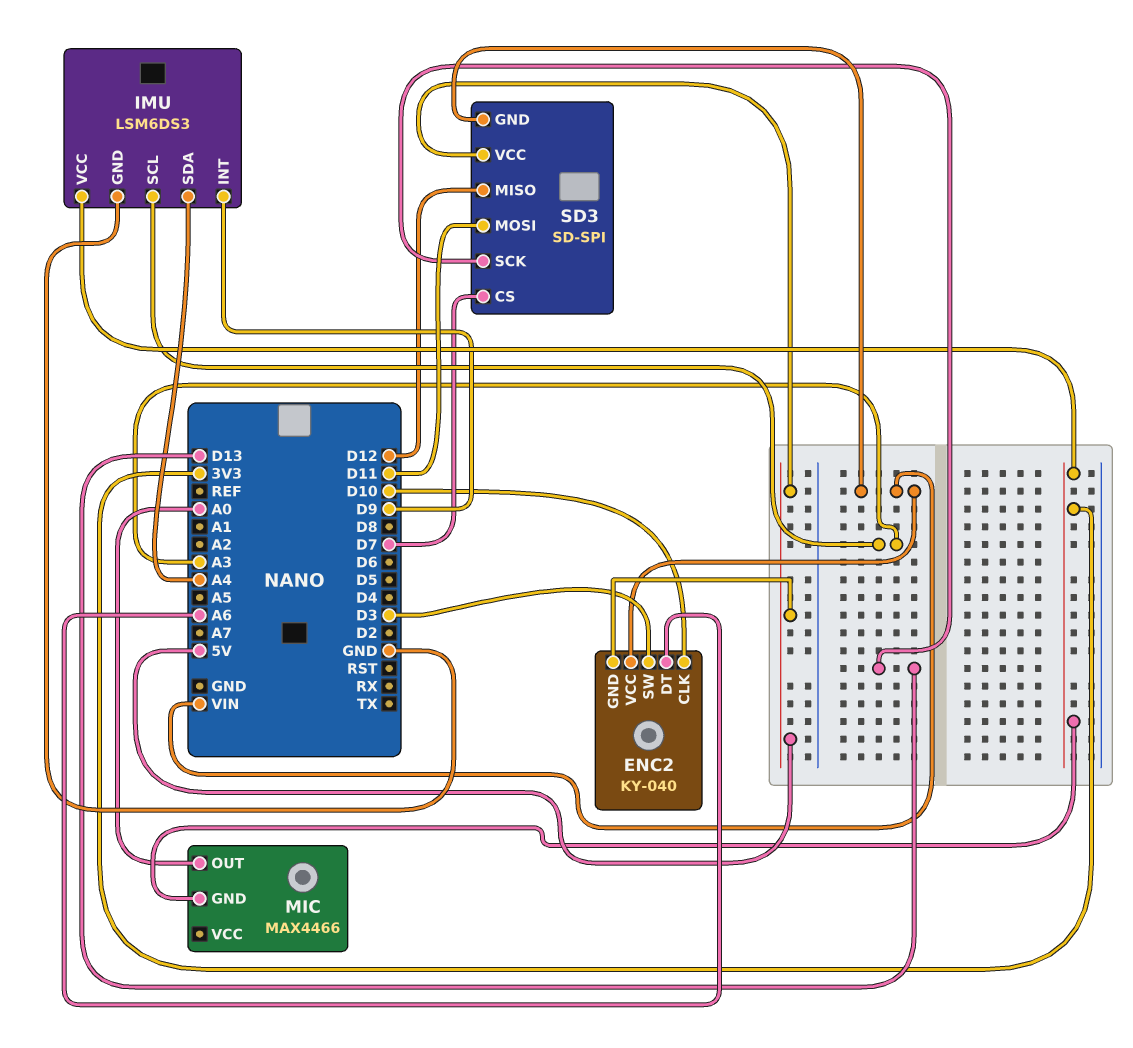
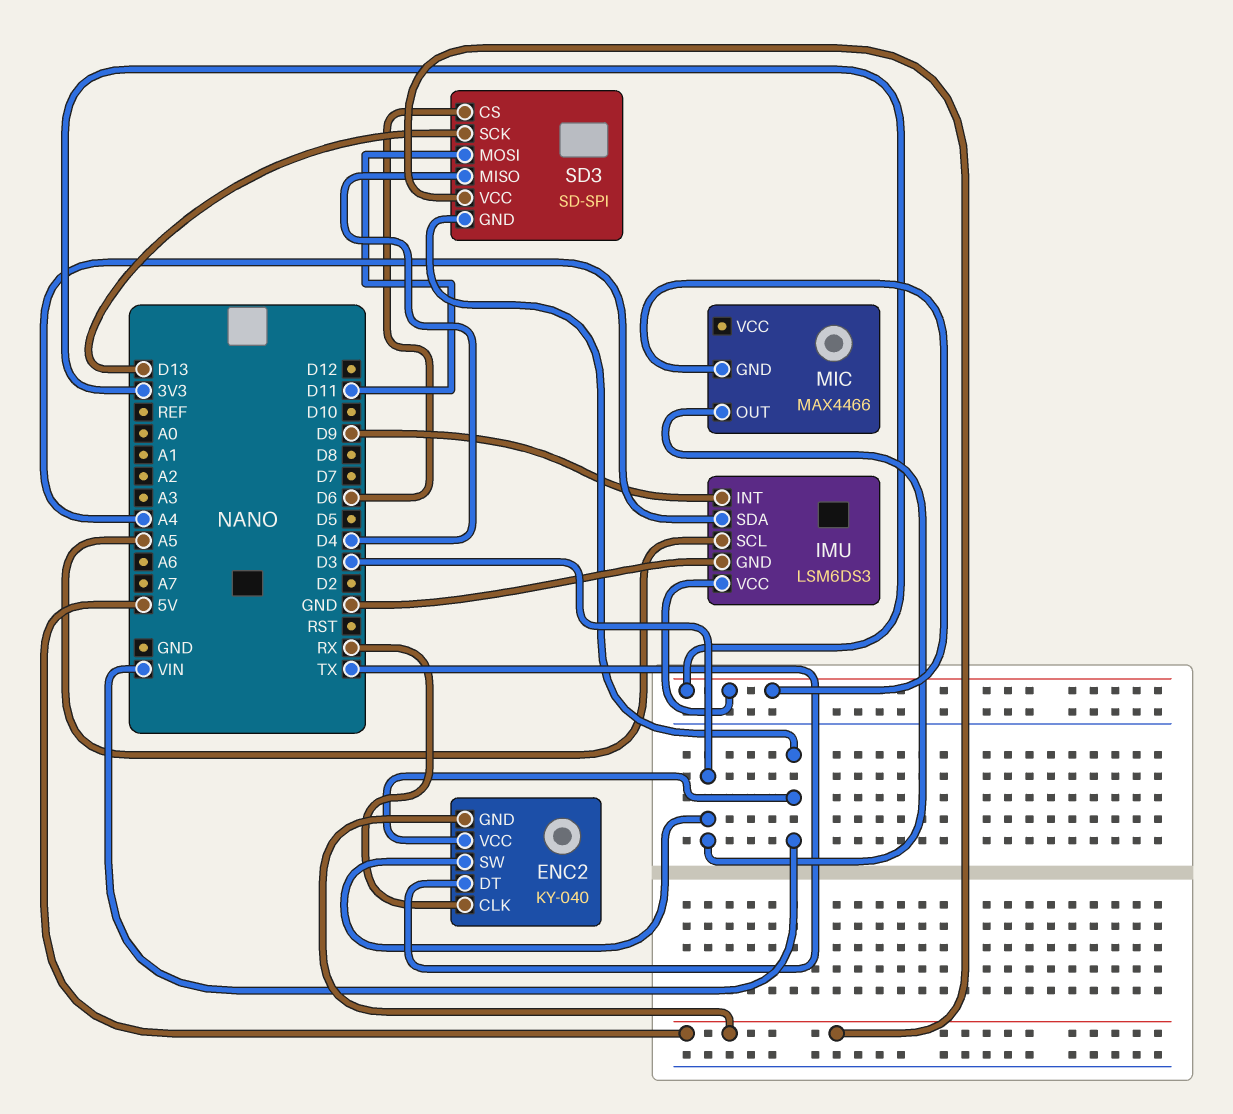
ENC2 pin CLK: D10 -> RX
ENC2 pin DT: A6 -> TX
IMU pin SCL: A3 -> A5
MIC pin OUT: A0 -> D3
SD3 pin CS: D7 -> D6
SD3 pin MISO: D12 -> D4

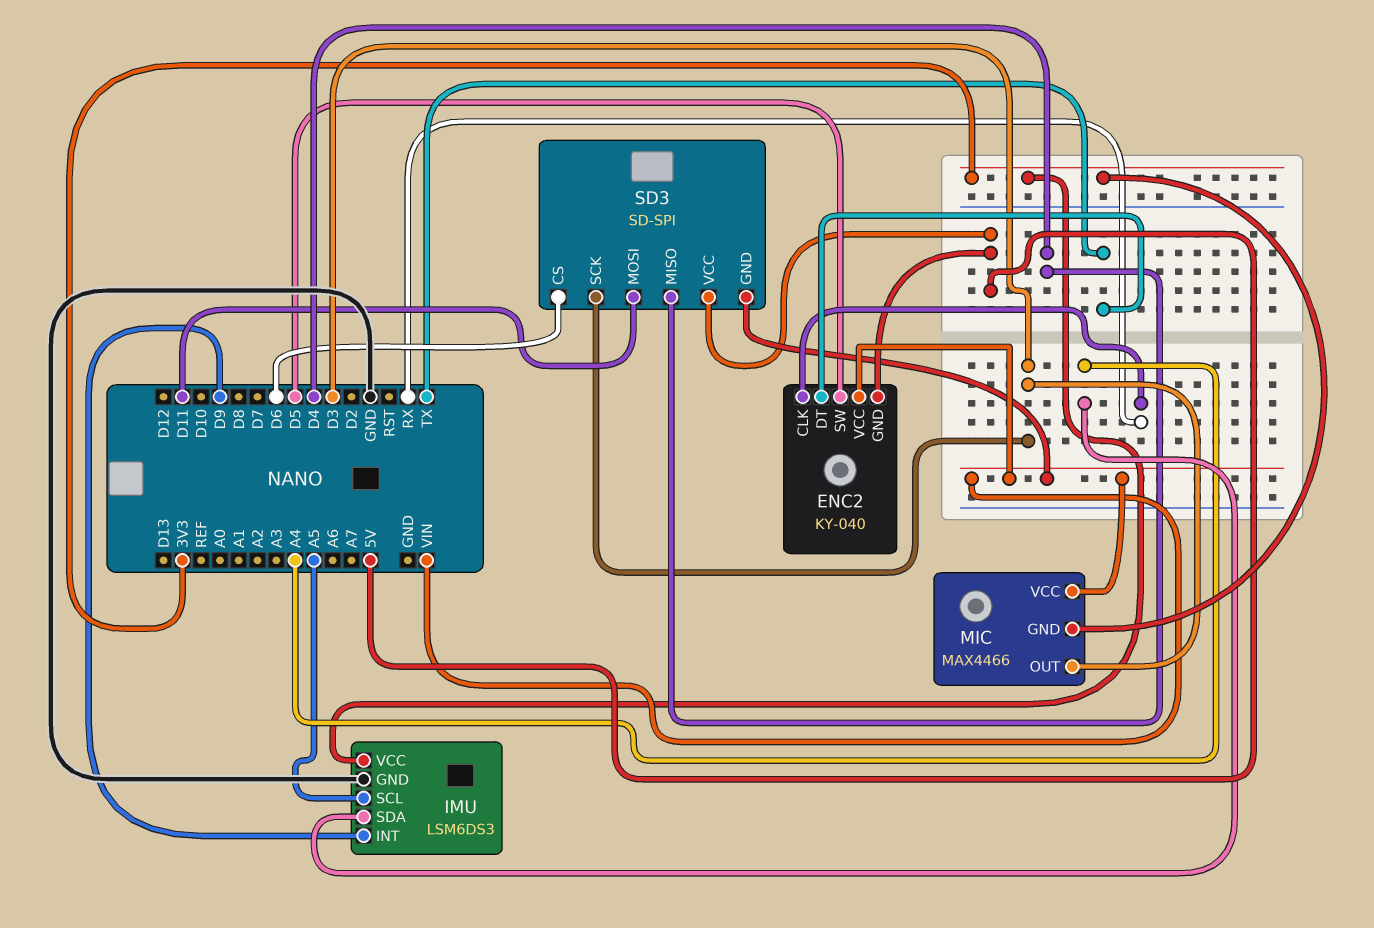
ENC2 pin SW: D3 -> D5
MIC pin VCC: none -> VIN
SD3 pin SCK: D13 -> D3

